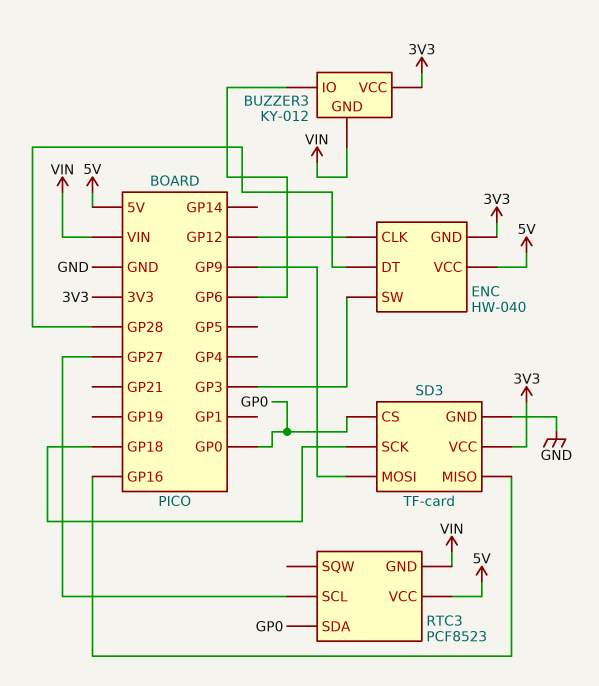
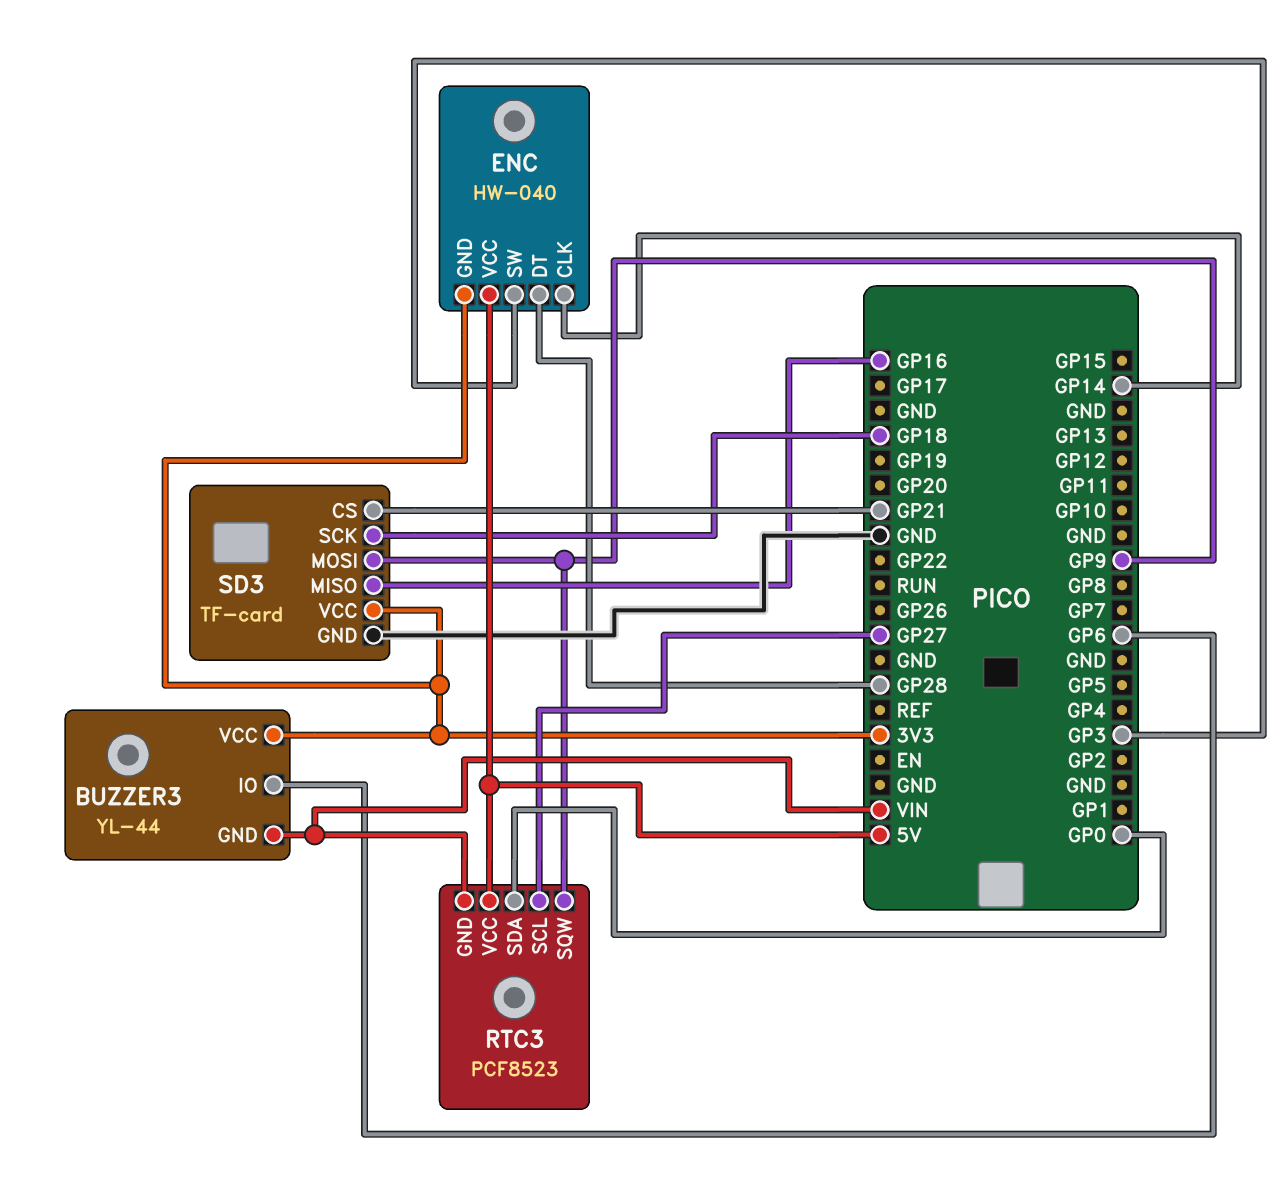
BUZZER3: KY-012 -> YL-44
ENC pin CLK: GP12 -> GP14
RTC3 pin SQW: none -> GP9
SD3 pin CS: GP0 -> GP21

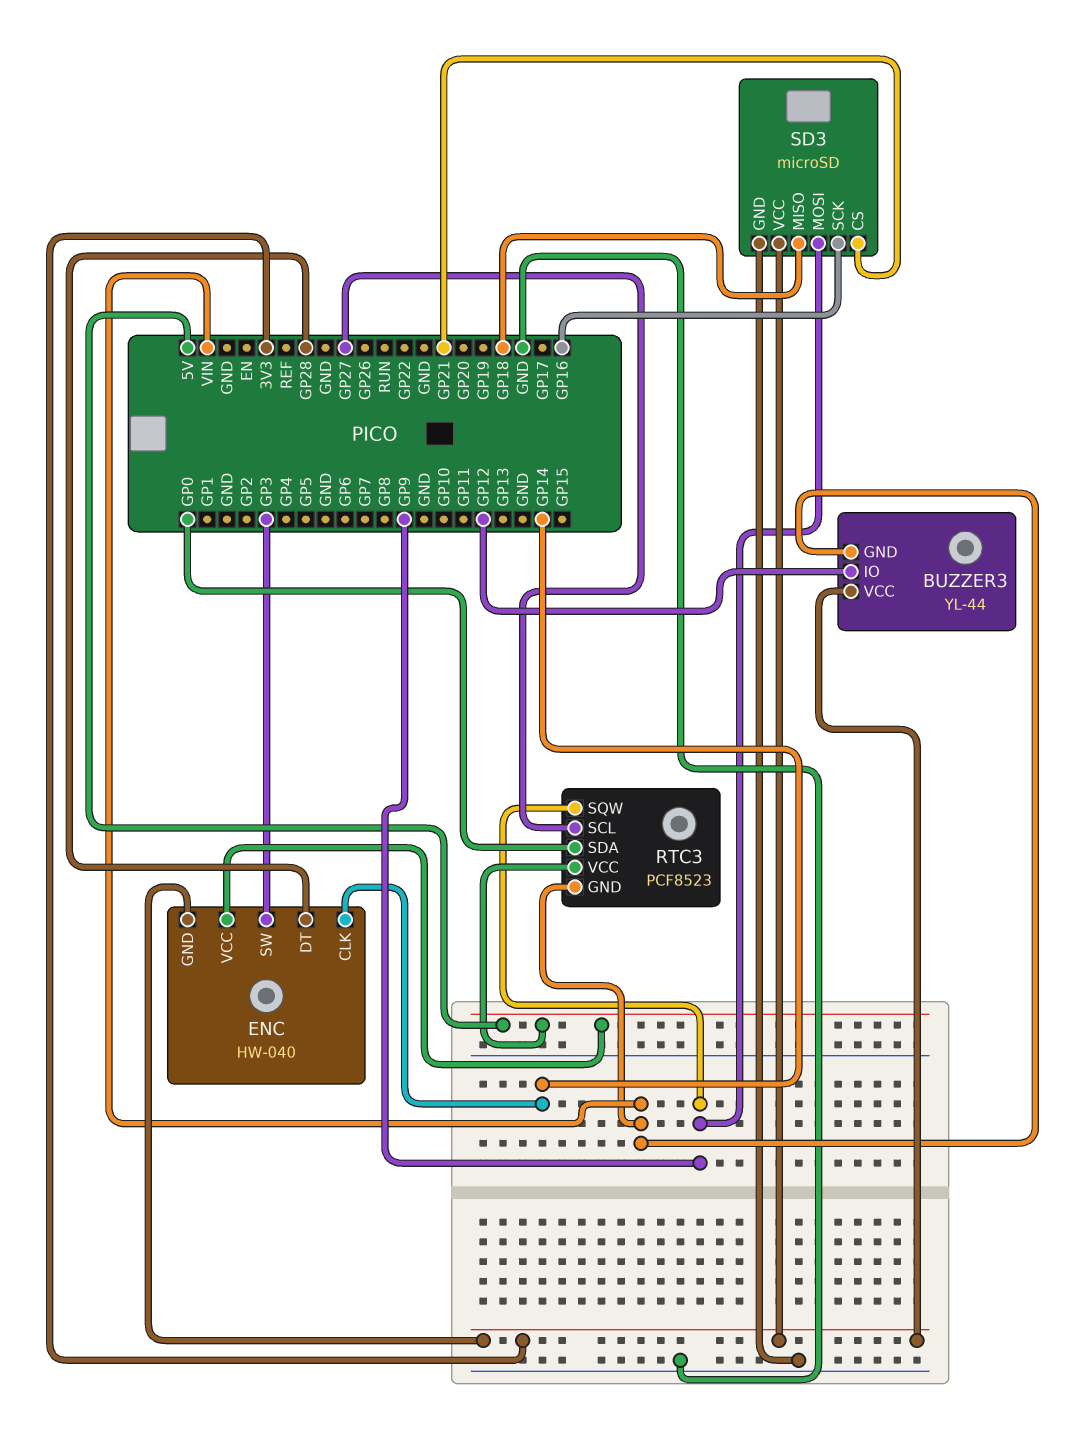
BUZZER3 pin IO: GP6 -> GP12
SD3: TF-card -> microSD
SD3 pin MISO: GP16 -> GP18
SD3 pin SCK: GP18 -> GP16

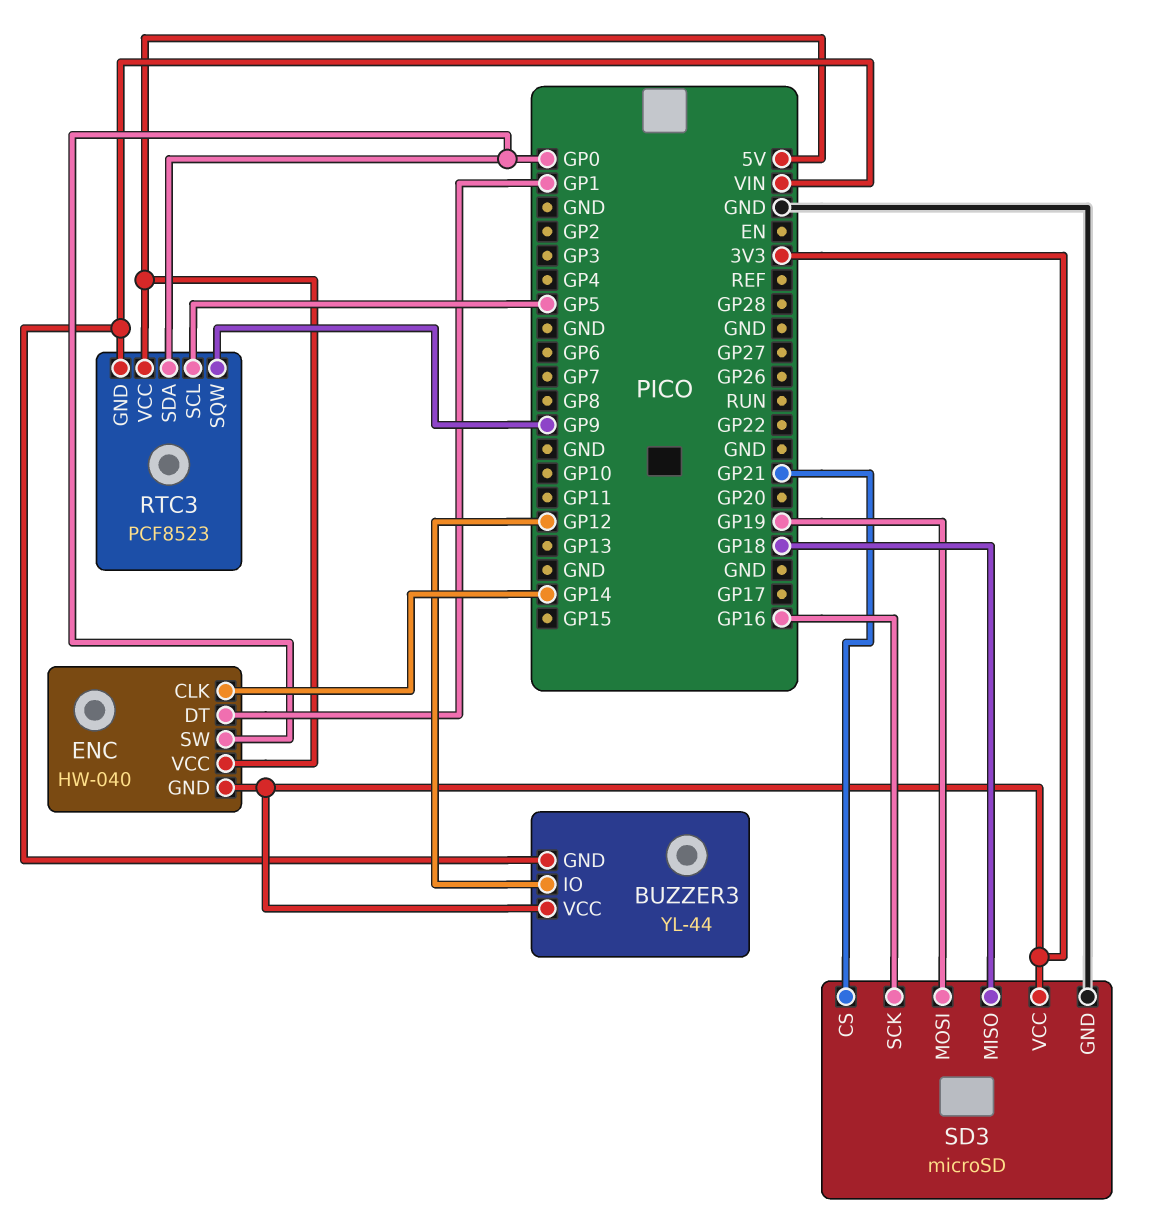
ENC pin DT: GP28 -> GP1
ENC pin SW: GP3 -> GP0
RTC3 pin SCL: GP27 -> GP5
SD3 pin MOSI: GP9 -> GP19

